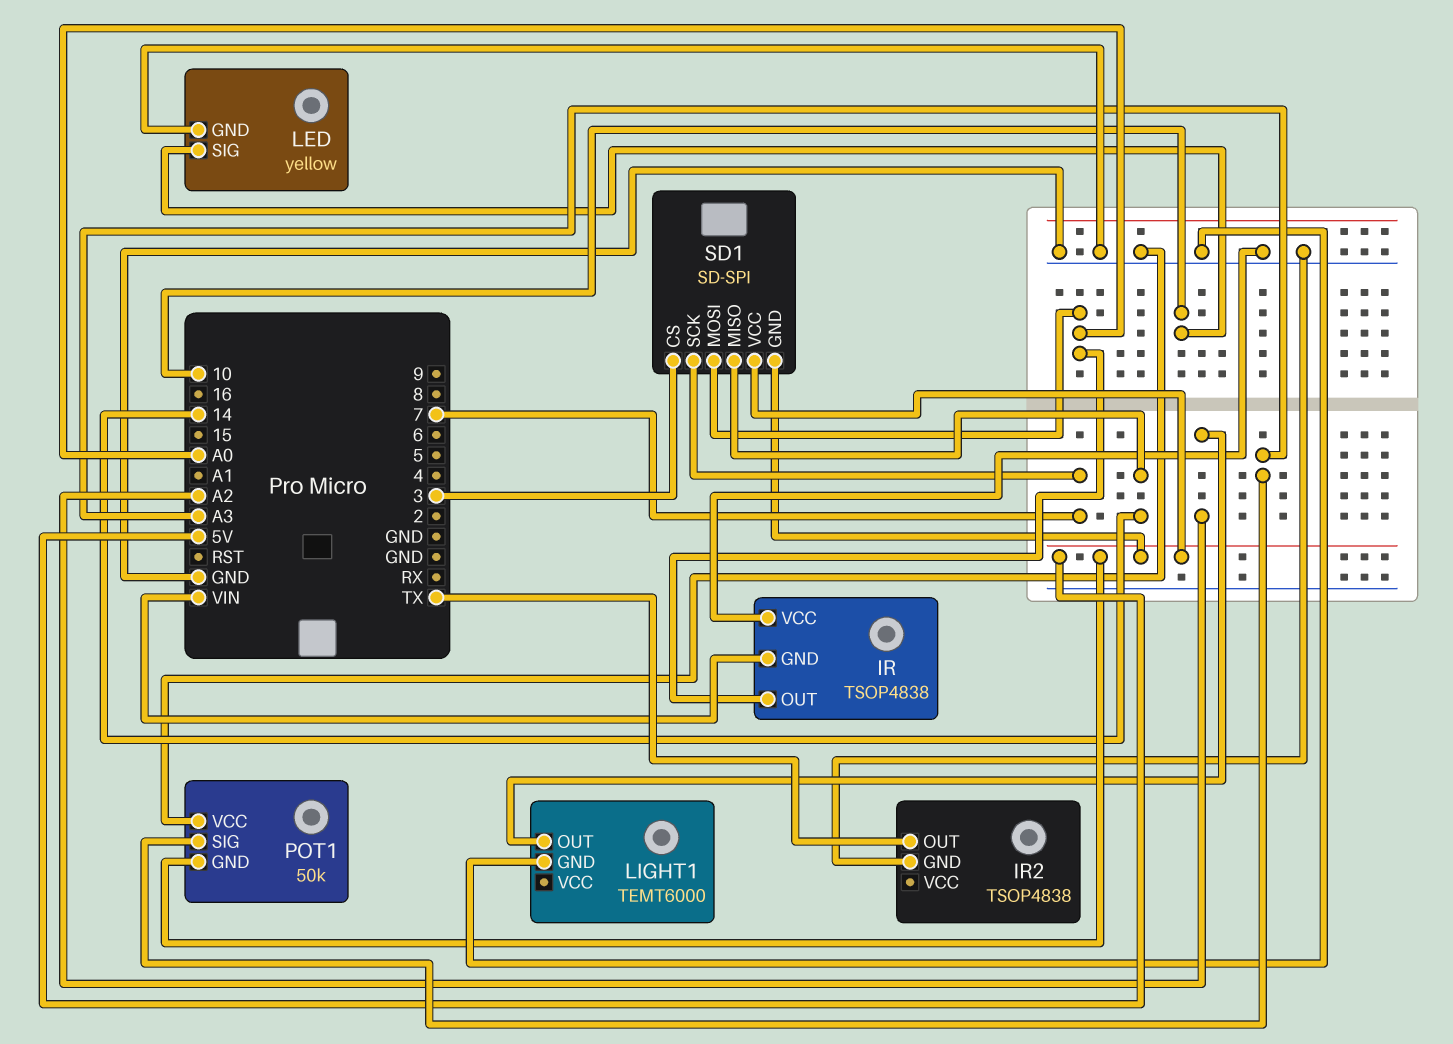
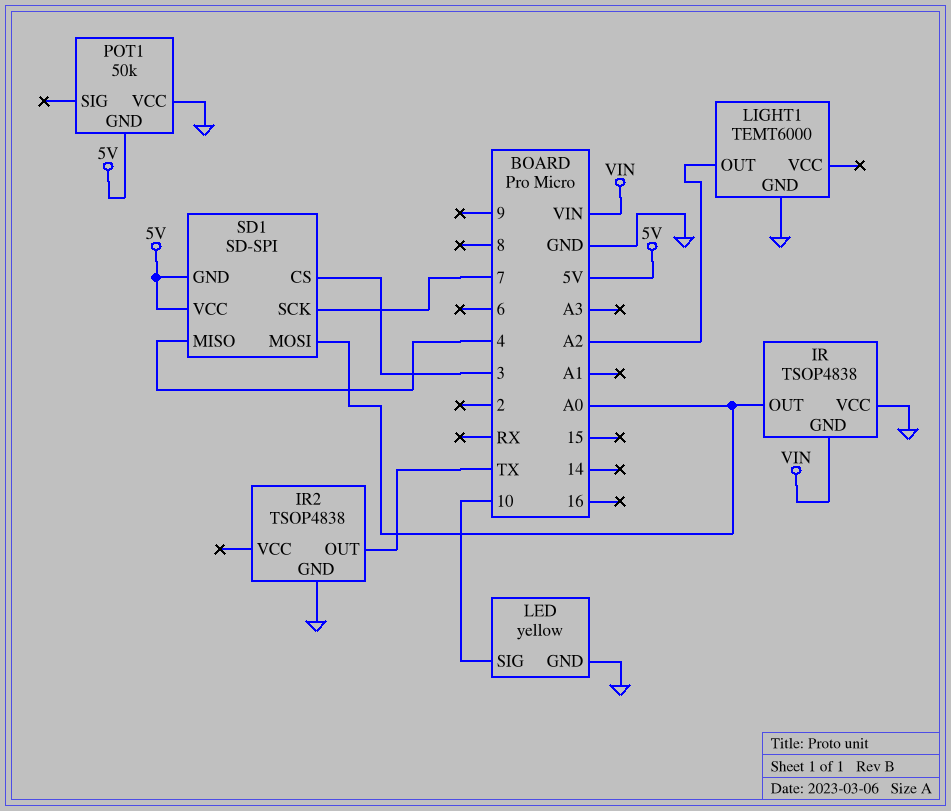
POT1 pin SIG: A3 -> none
SD1 pin MISO: 14 -> 4

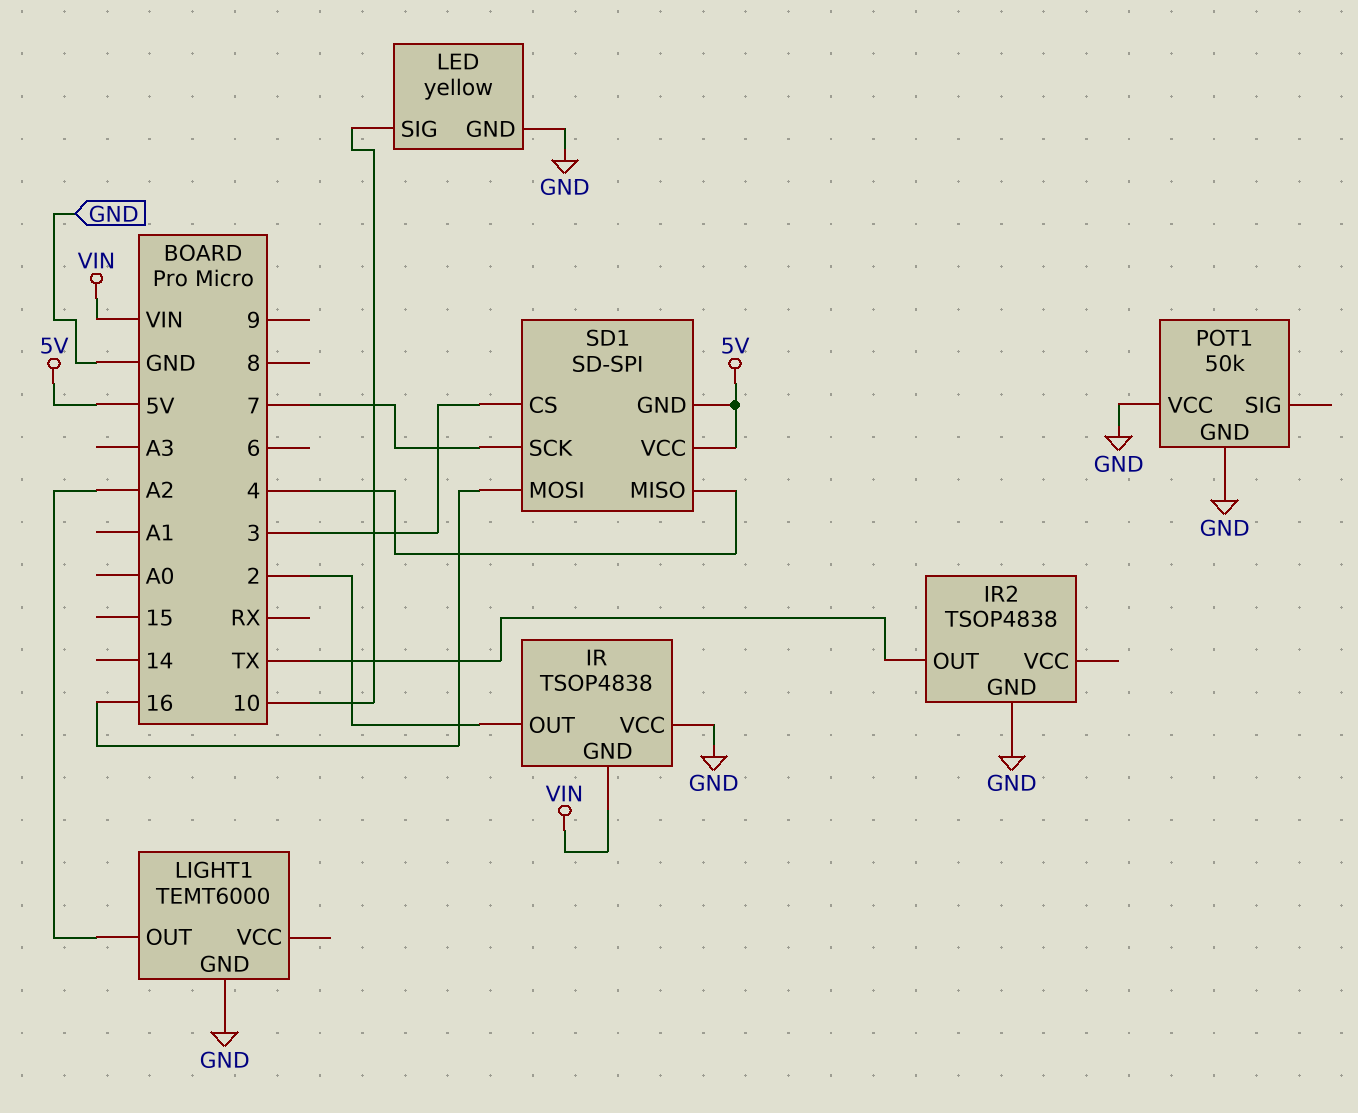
IR pin OUT: A0 -> 2
POT1 pin GND: 5V -> GND
SD1 pin MOSI: A0 -> 16

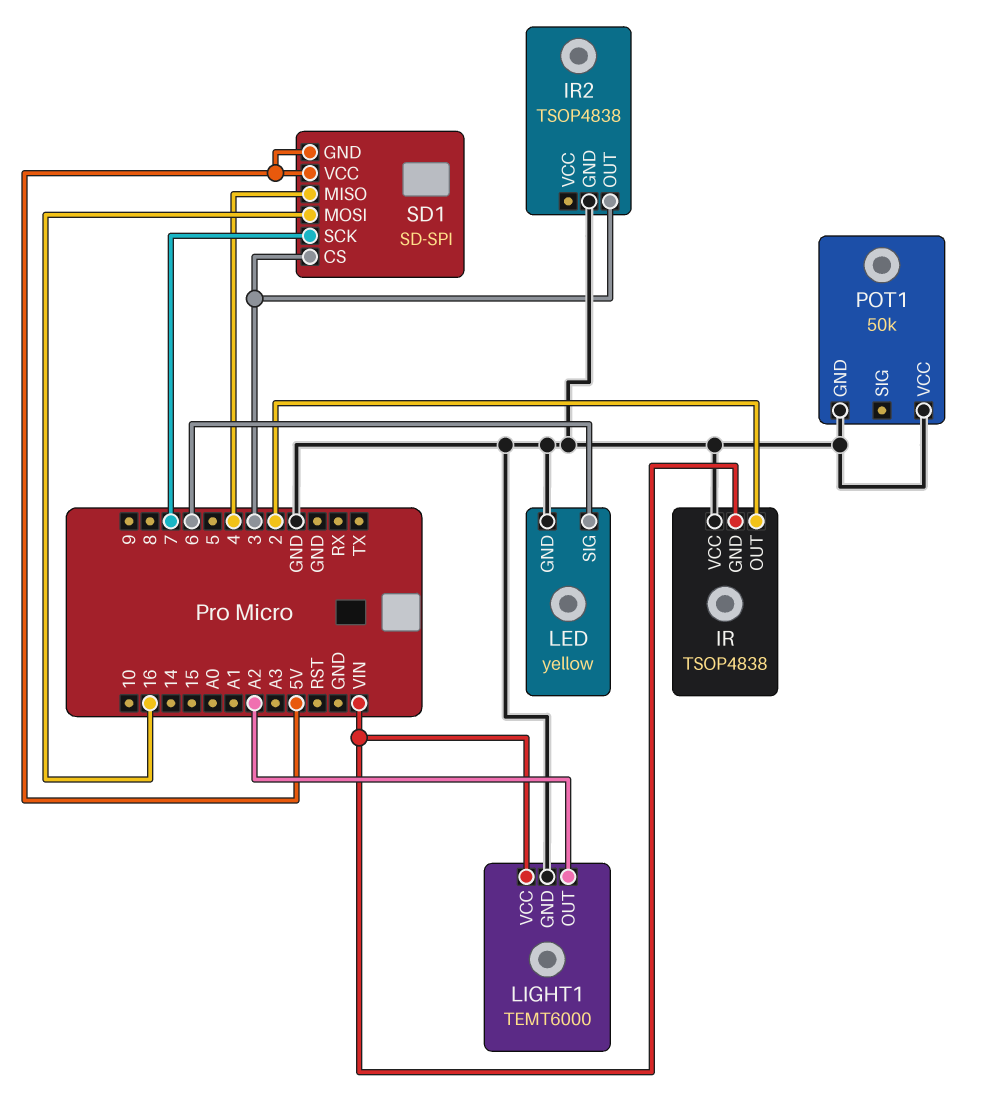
IR2 pin OUT: TX -> 3
LED pin SIG: 10 -> 6
LIGHT1 pin VCC: none -> VIN

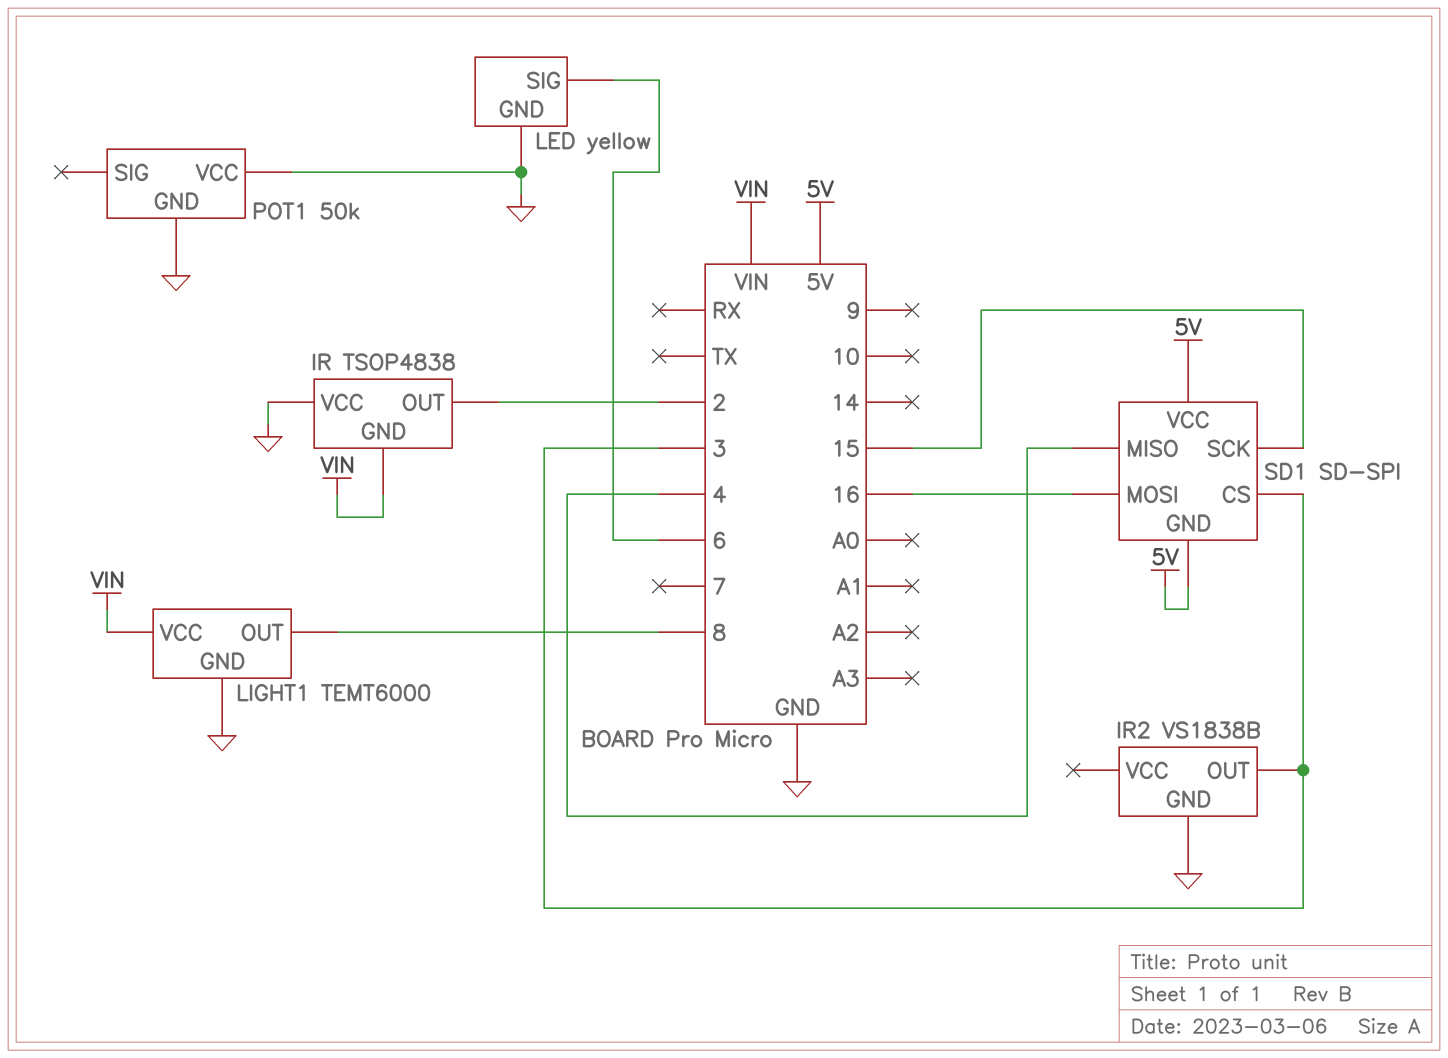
IR2: TSOP4838 -> VS1838B
LIGHT1 pin OUT: A2 -> 8
SD1 pin SCK: 7 -> 15

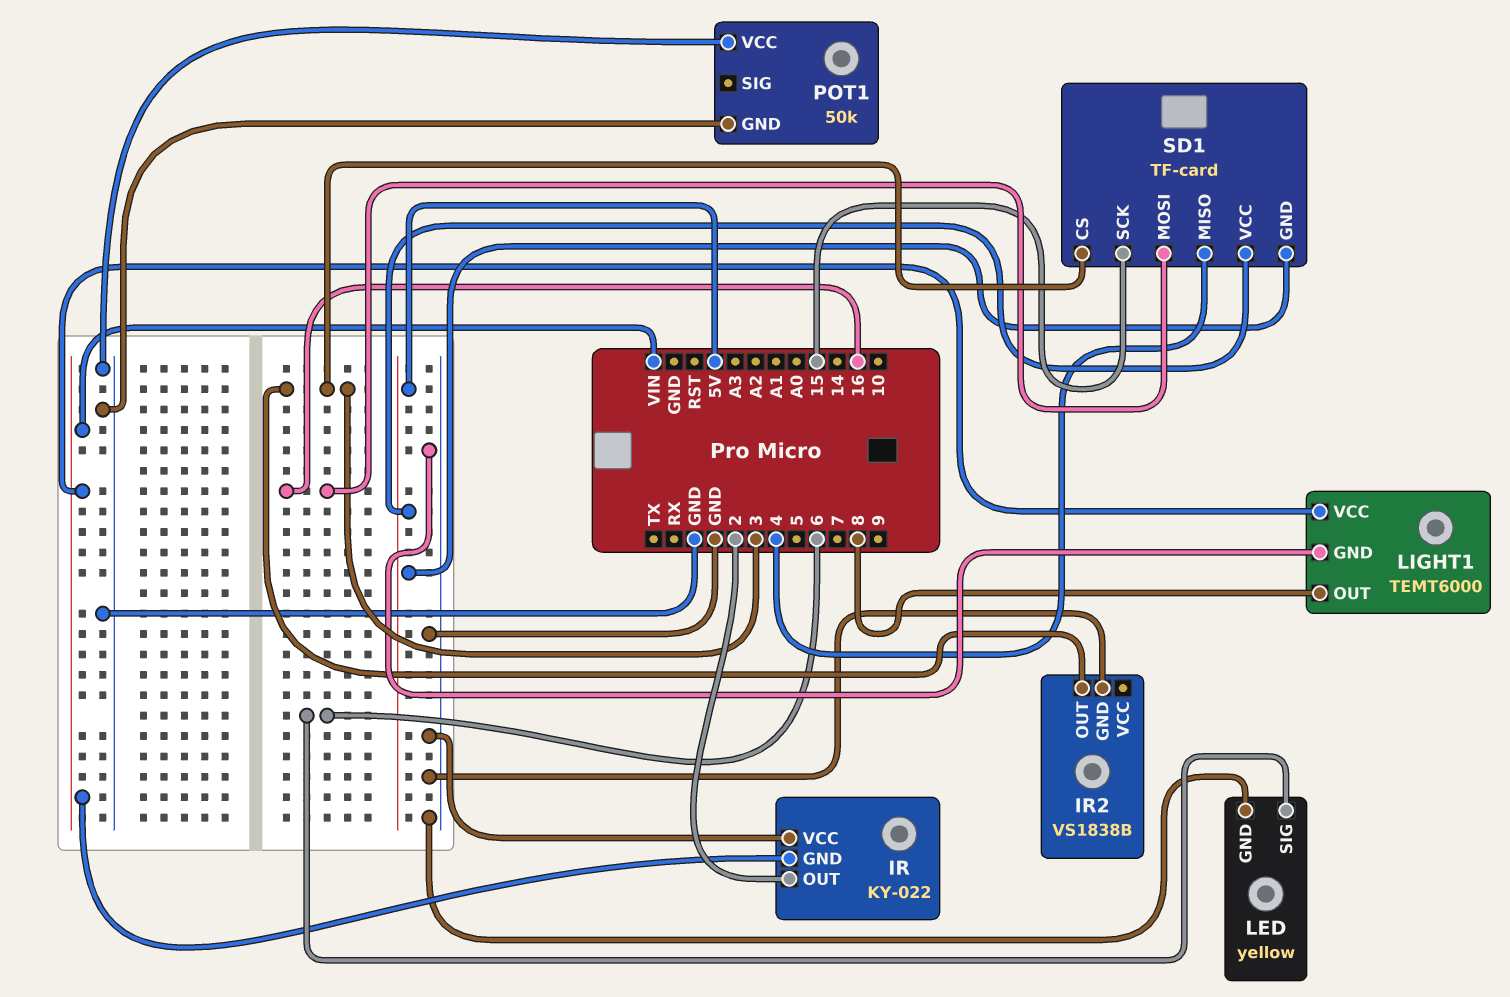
IR: TSOP4838 -> KY-022
SD1: SD-SPI -> TF-card

